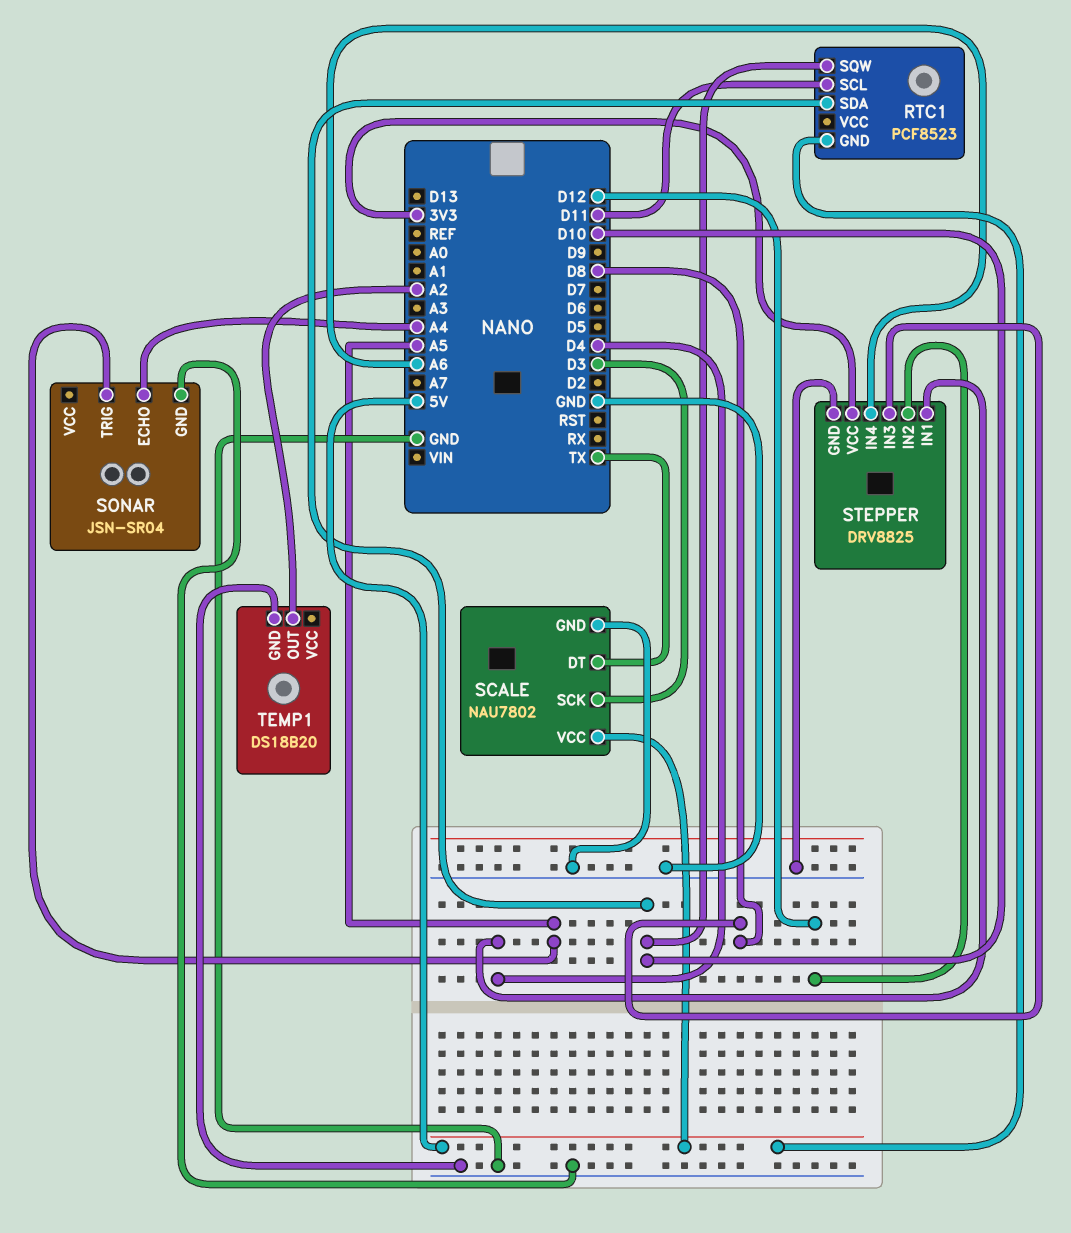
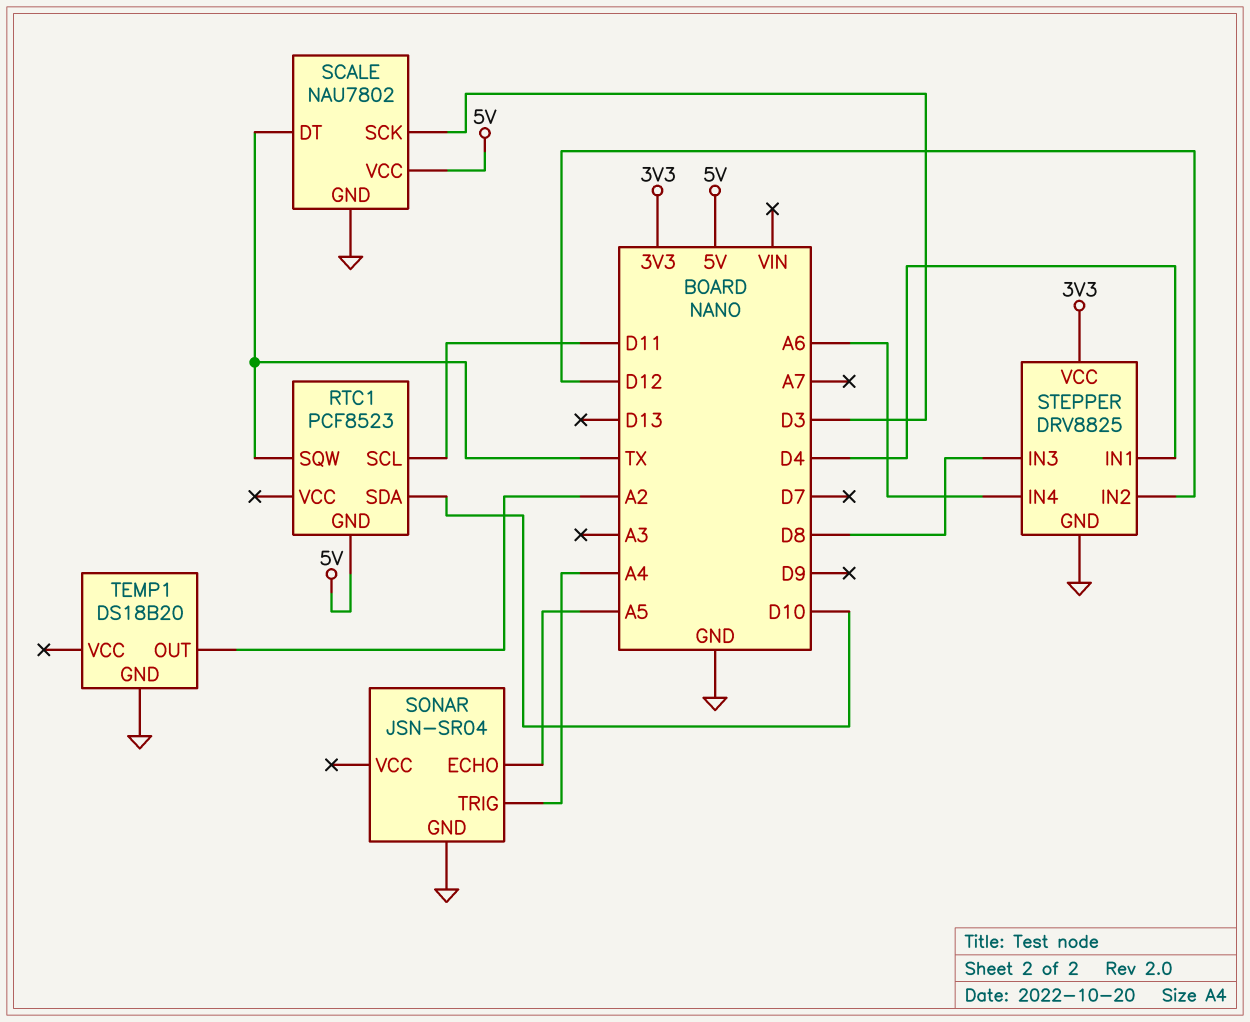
RTC1 pin SQW: D10 -> TX
SONAR pin ECHO: A4 -> A5
SONAR pin TRIG: A5 -> A4

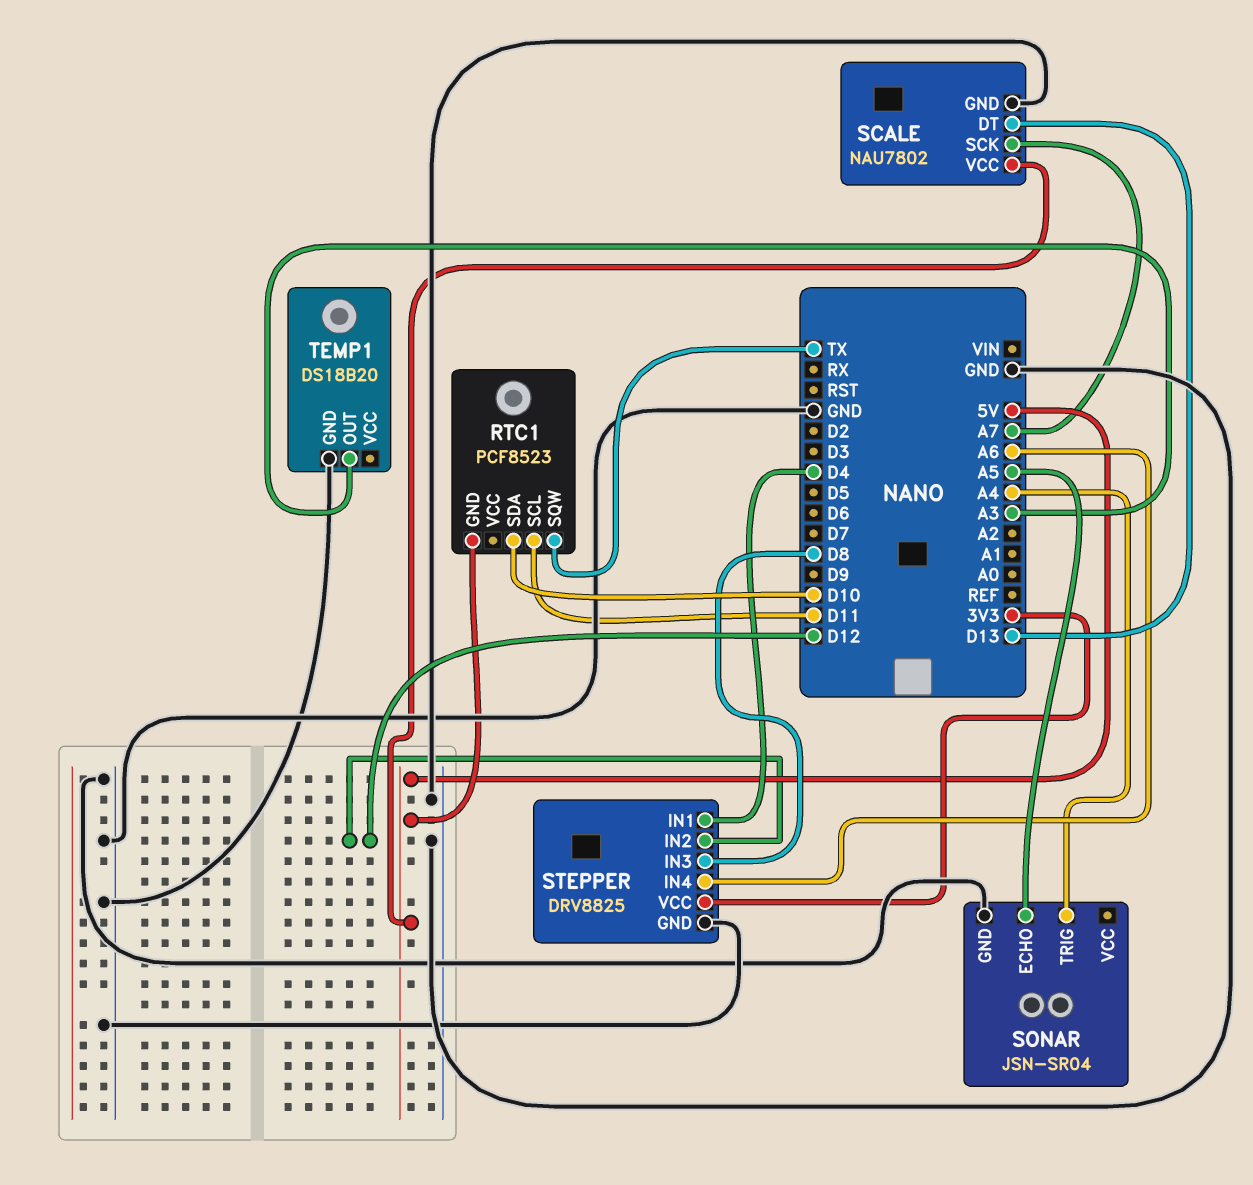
SCALE pin DT: TX -> D13
SCALE pin SCK: D3 -> A7
TEMP1 pin OUT: A2 -> A3

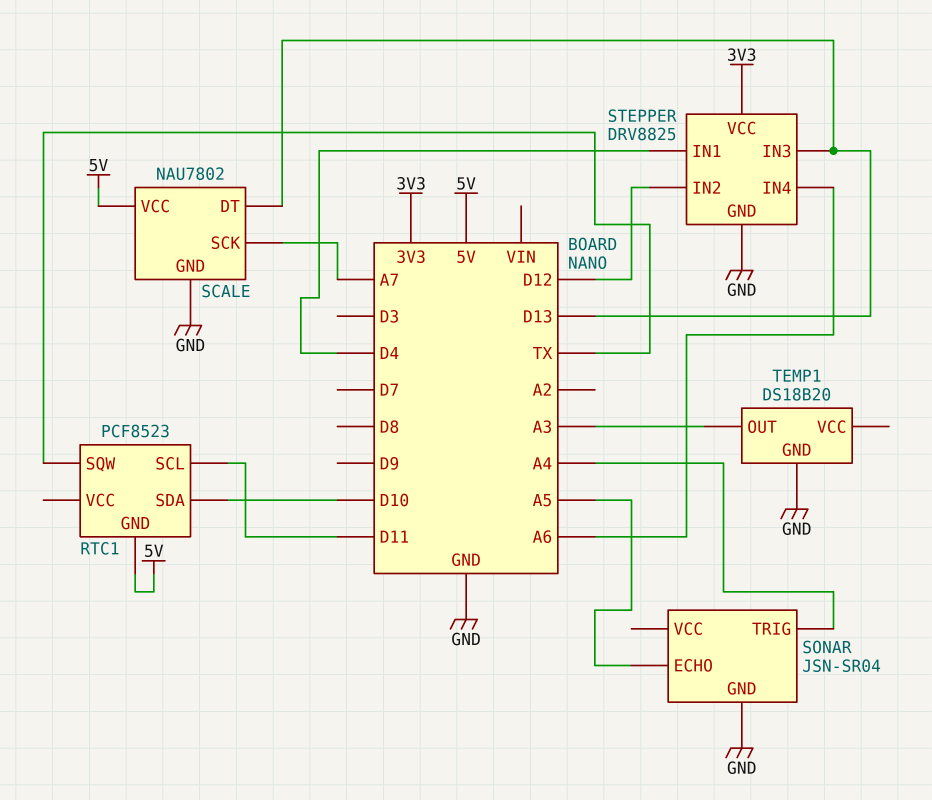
STEPPER pin IN3: D8 -> D13

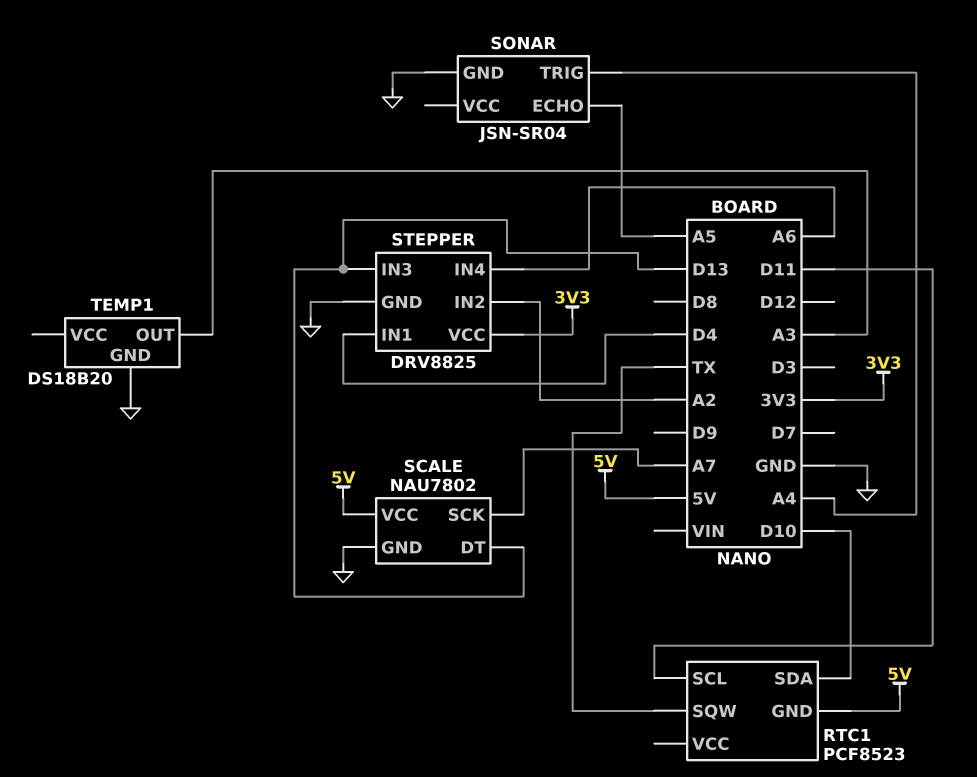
STEPPER pin IN2: D12 -> A2

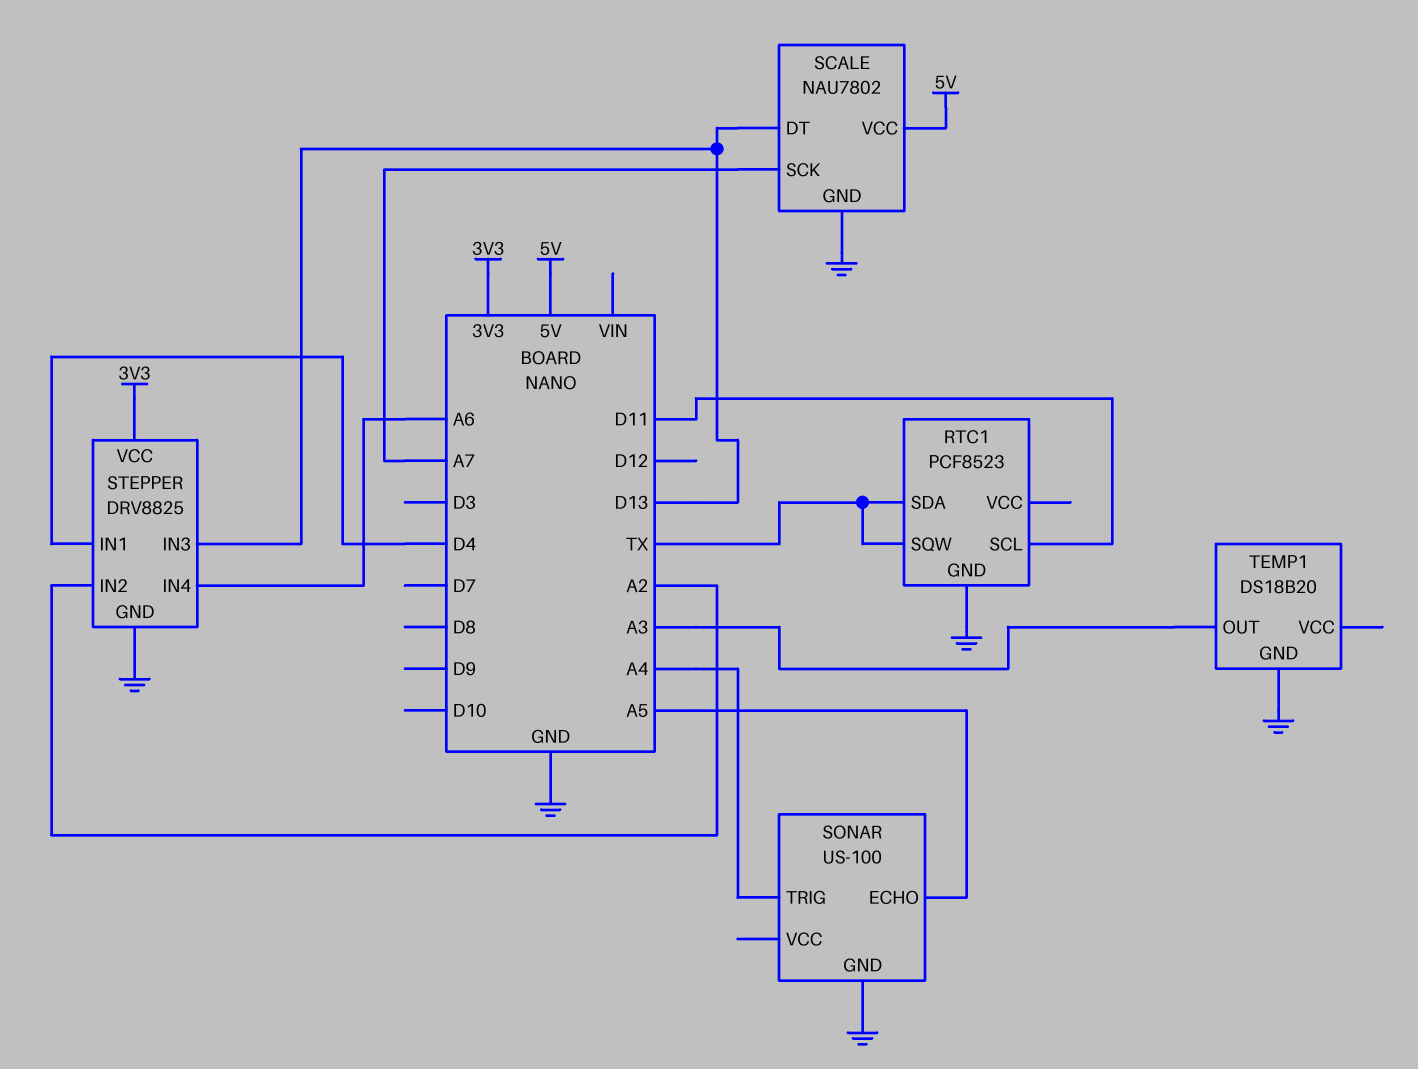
RTC1 pin GND: 5V -> GND
RTC1 pin SDA: D10 -> TX
SONAR: JSN-SR04 -> US-100

